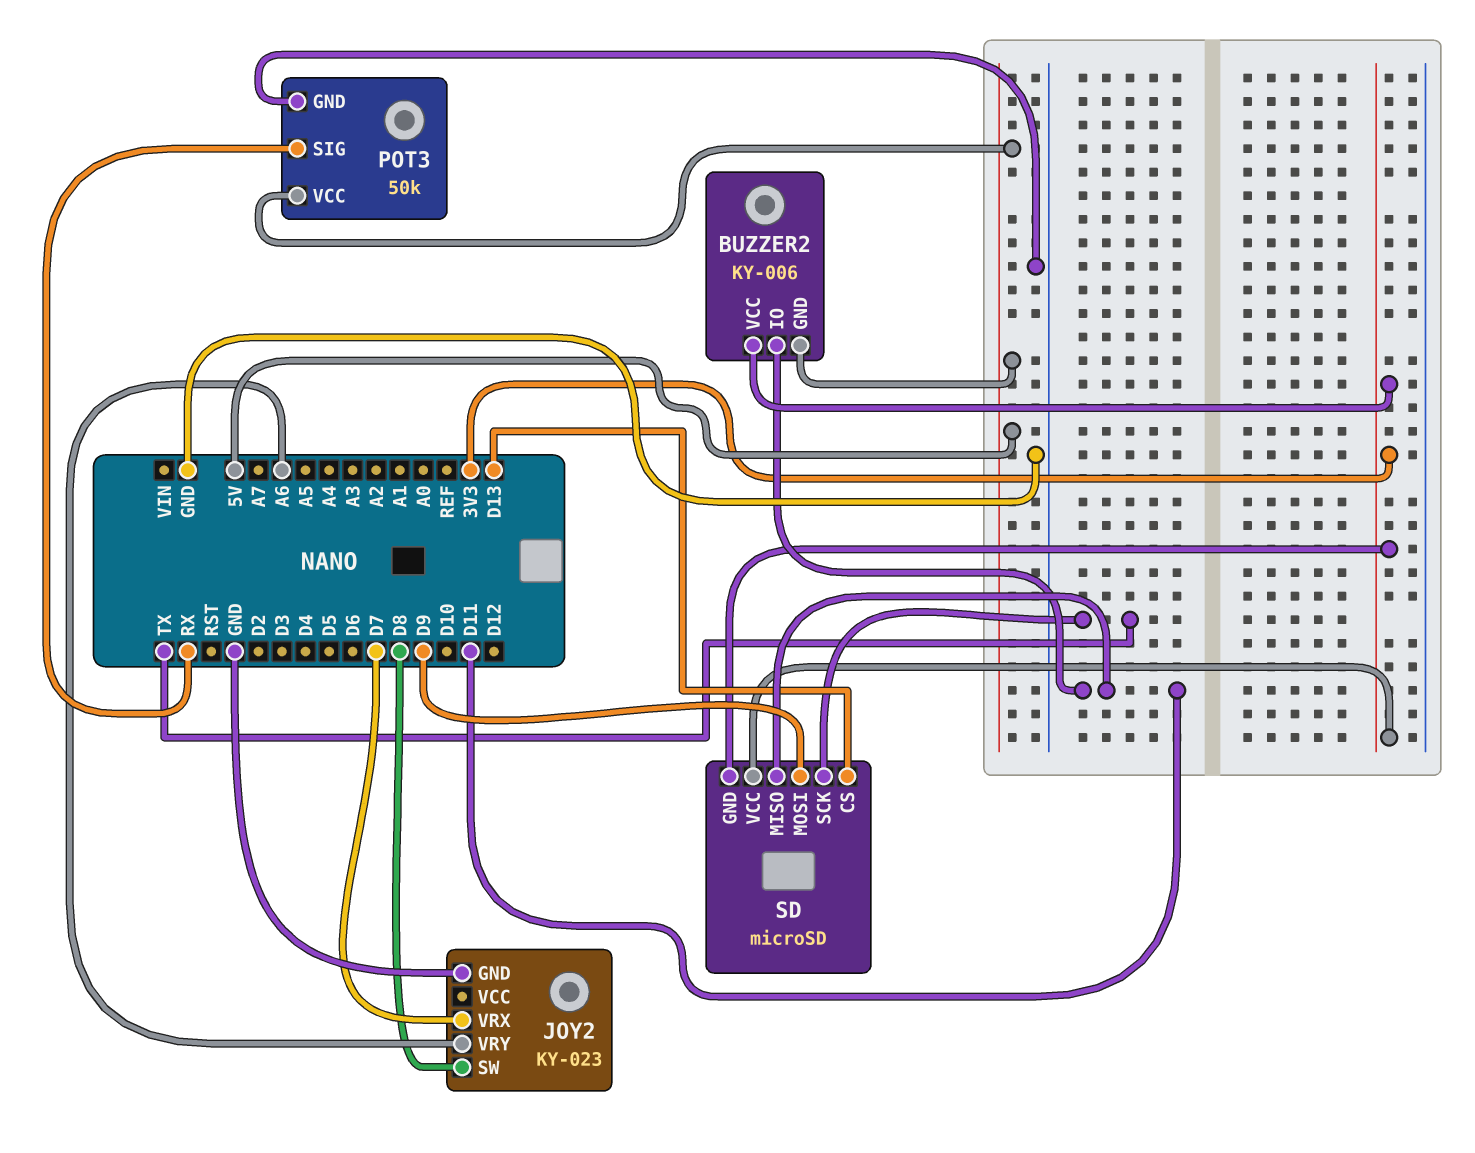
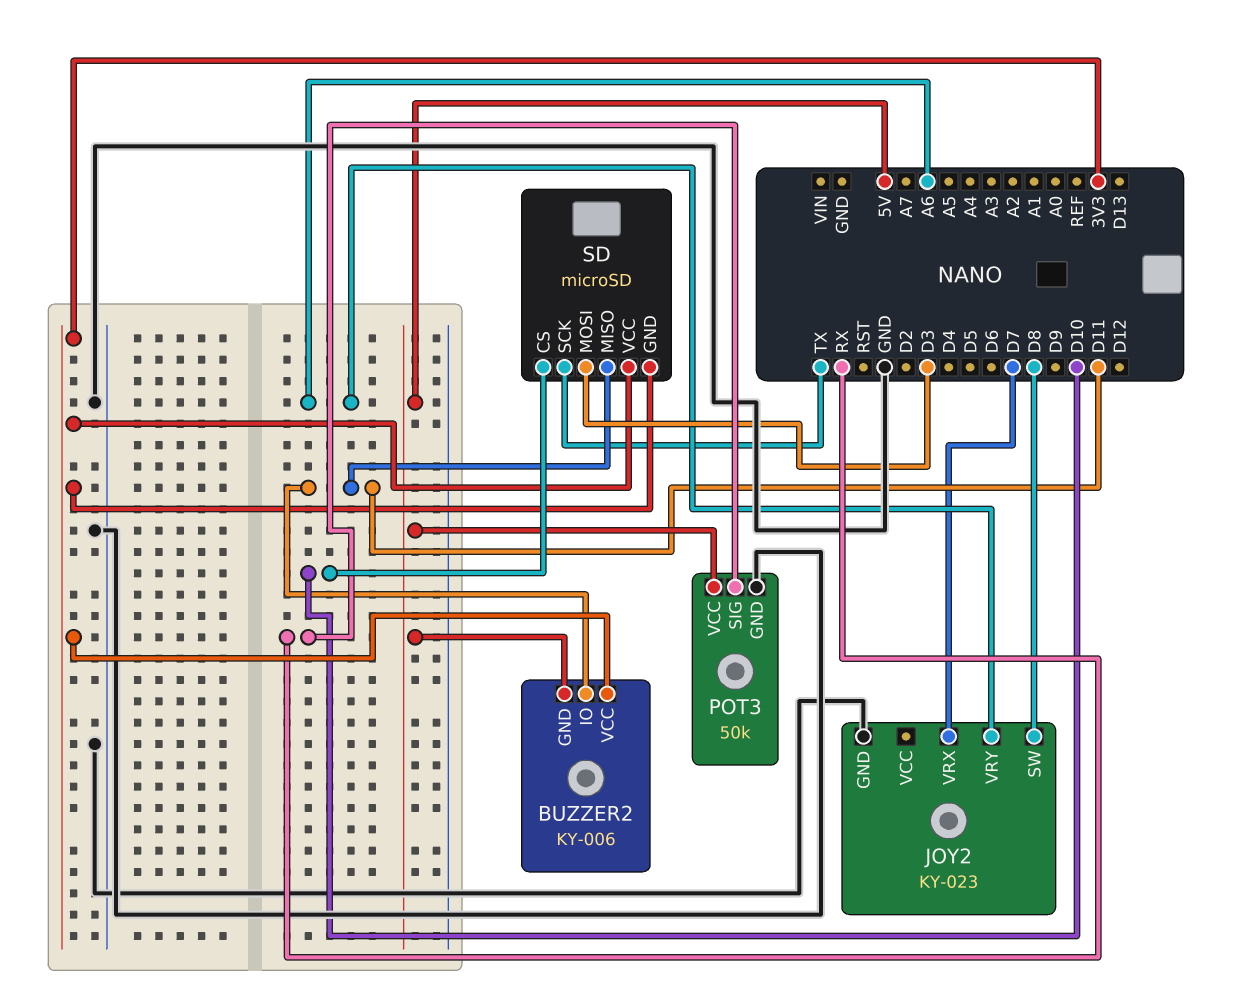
SD pin CS: D13 -> D10
SD pin MOSI: D9 -> D3

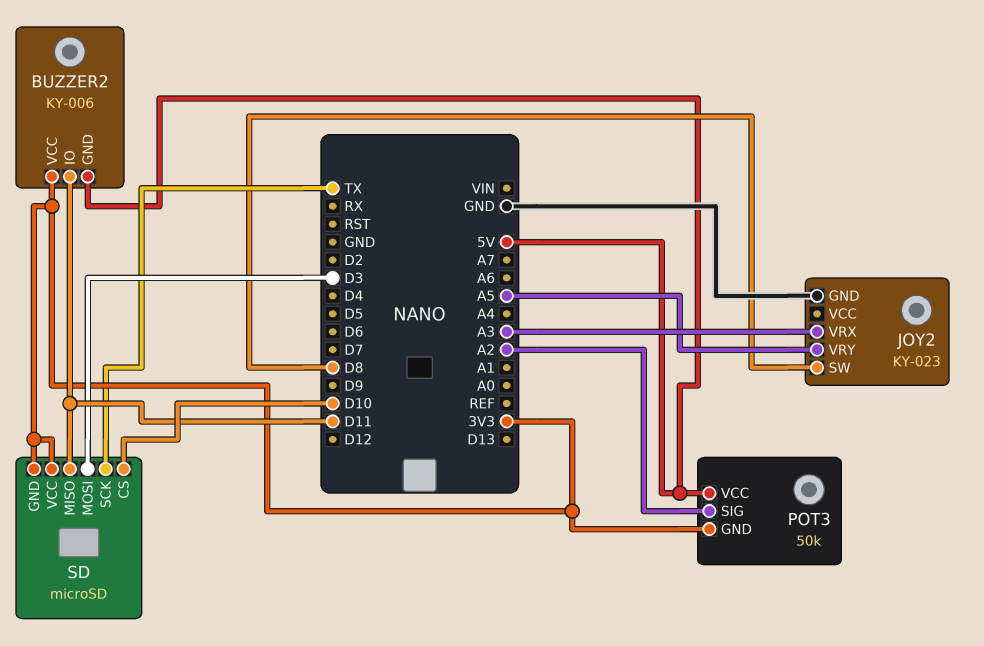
JOY2 pin VRX: D7 -> A3
JOY2 pin VRY: A6 -> A5
POT3 pin GND: GND -> 3V3
POT3 pin SIG: RX -> A2

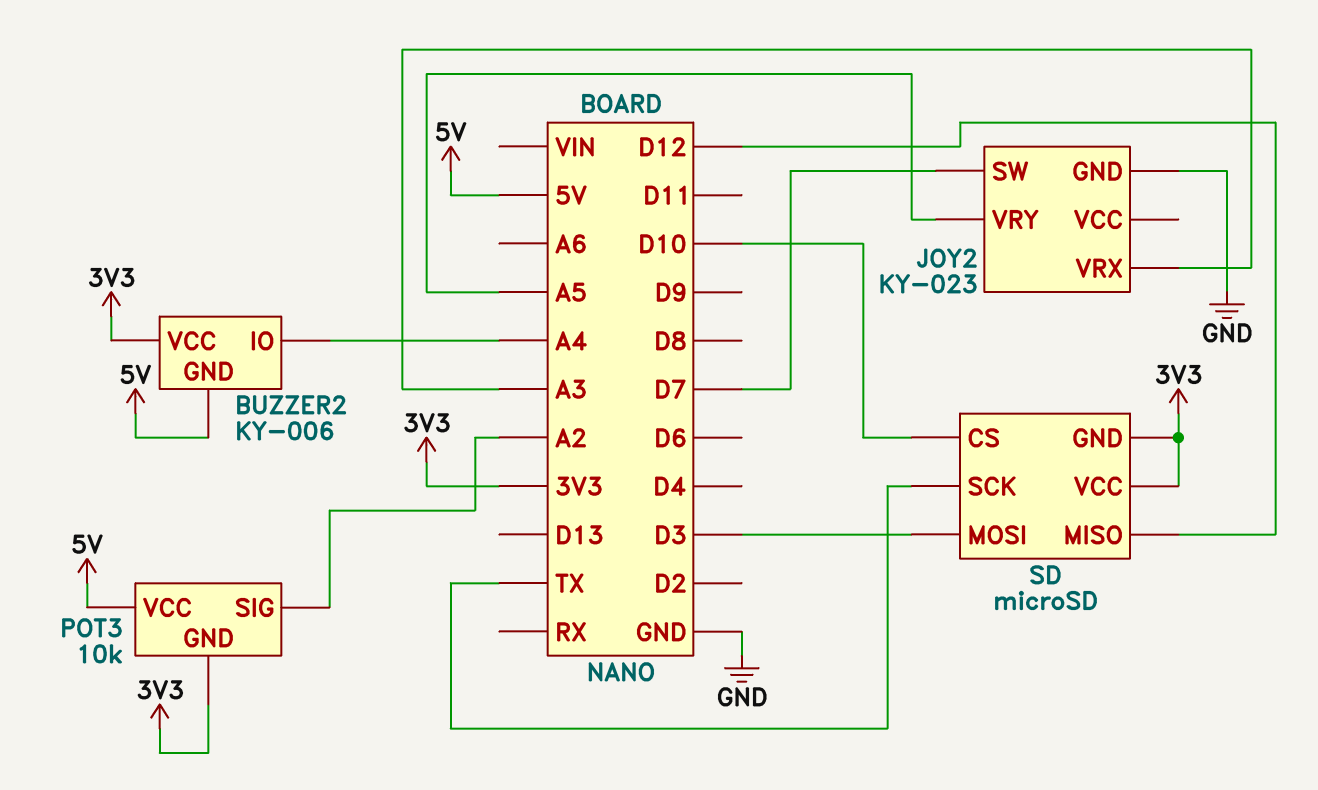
BUZZER2 pin IO: D11 -> A4
JOY2 pin SW: D8 -> D7
POT3: 50k -> 10k
SD pin MISO: D11 -> D12

